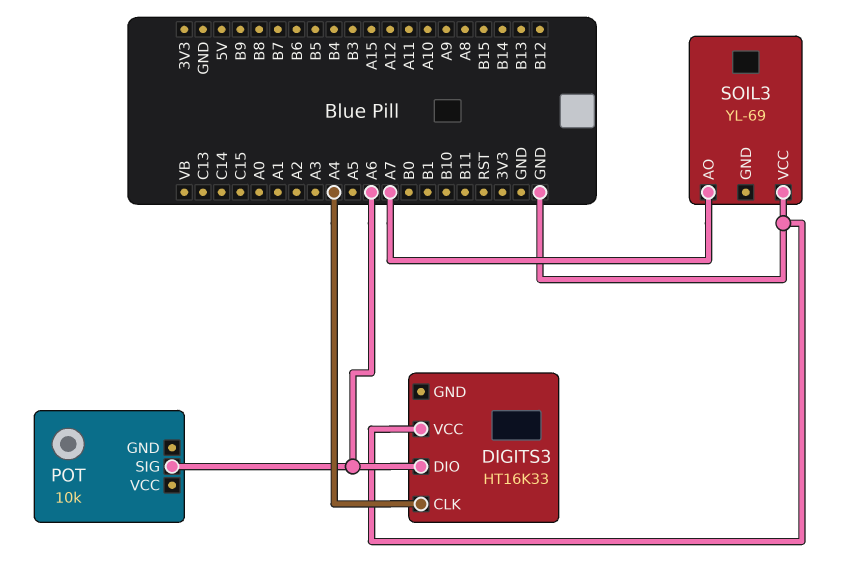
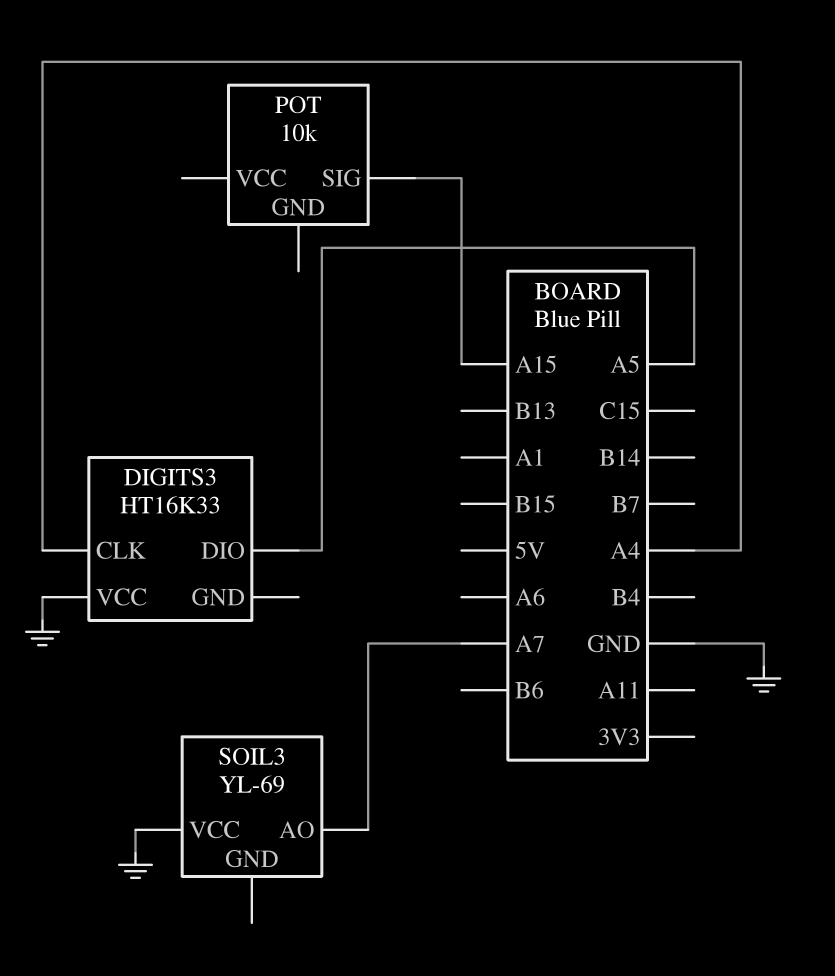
DIGITS3 pin DIO: A6 -> A5
POT pin SIG: A6 -> A15

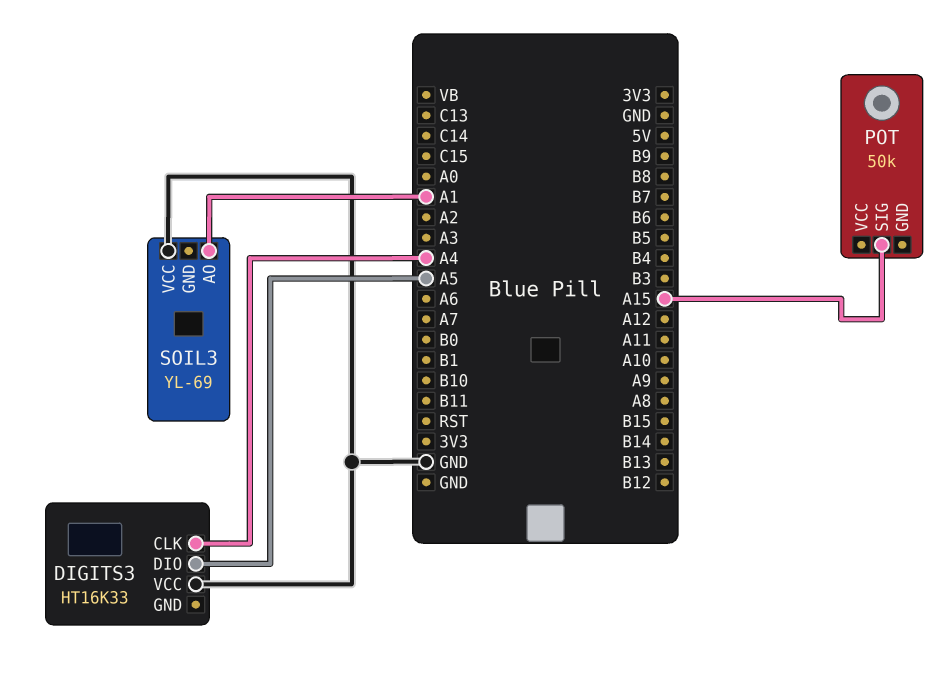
POT: 10k -> 50k
SOIL3 pin AO: A7 -> A1

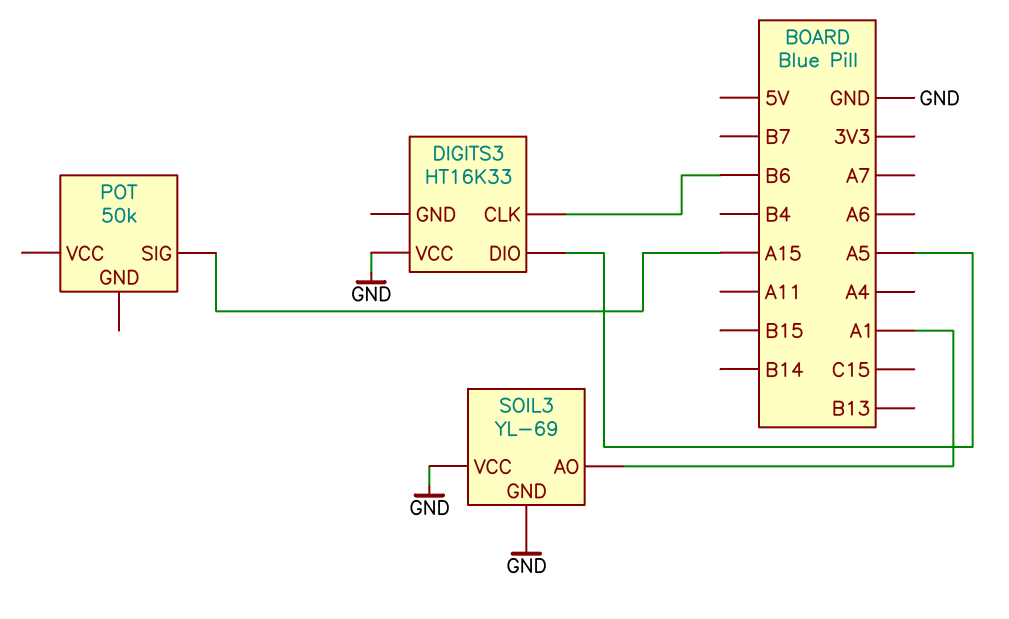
DIGITS3 pin CLK: A4 -> B6
SOIL3 pin GND: none -> GND

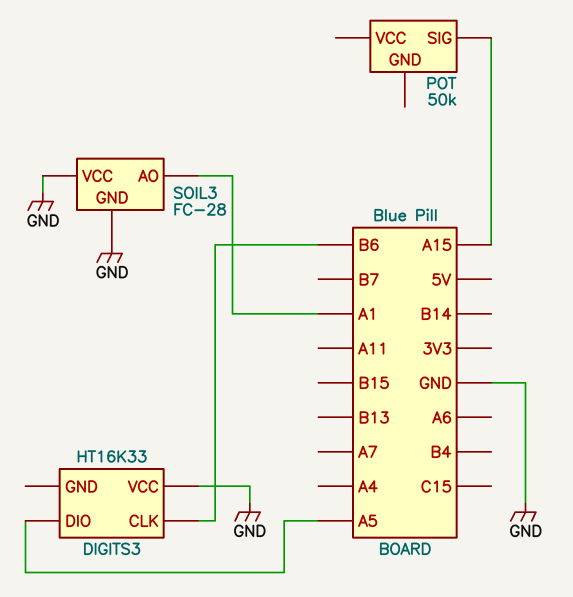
SOIL3: YL-69 -> FC-28

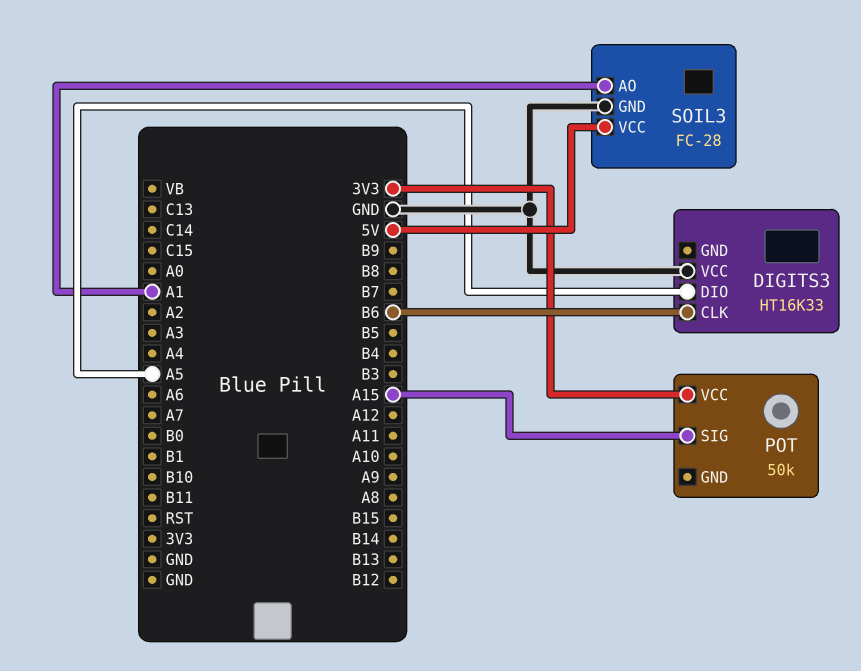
POT pin VCC: none -> 3V3
SOIL3 pin VCC: GND -> 5V

